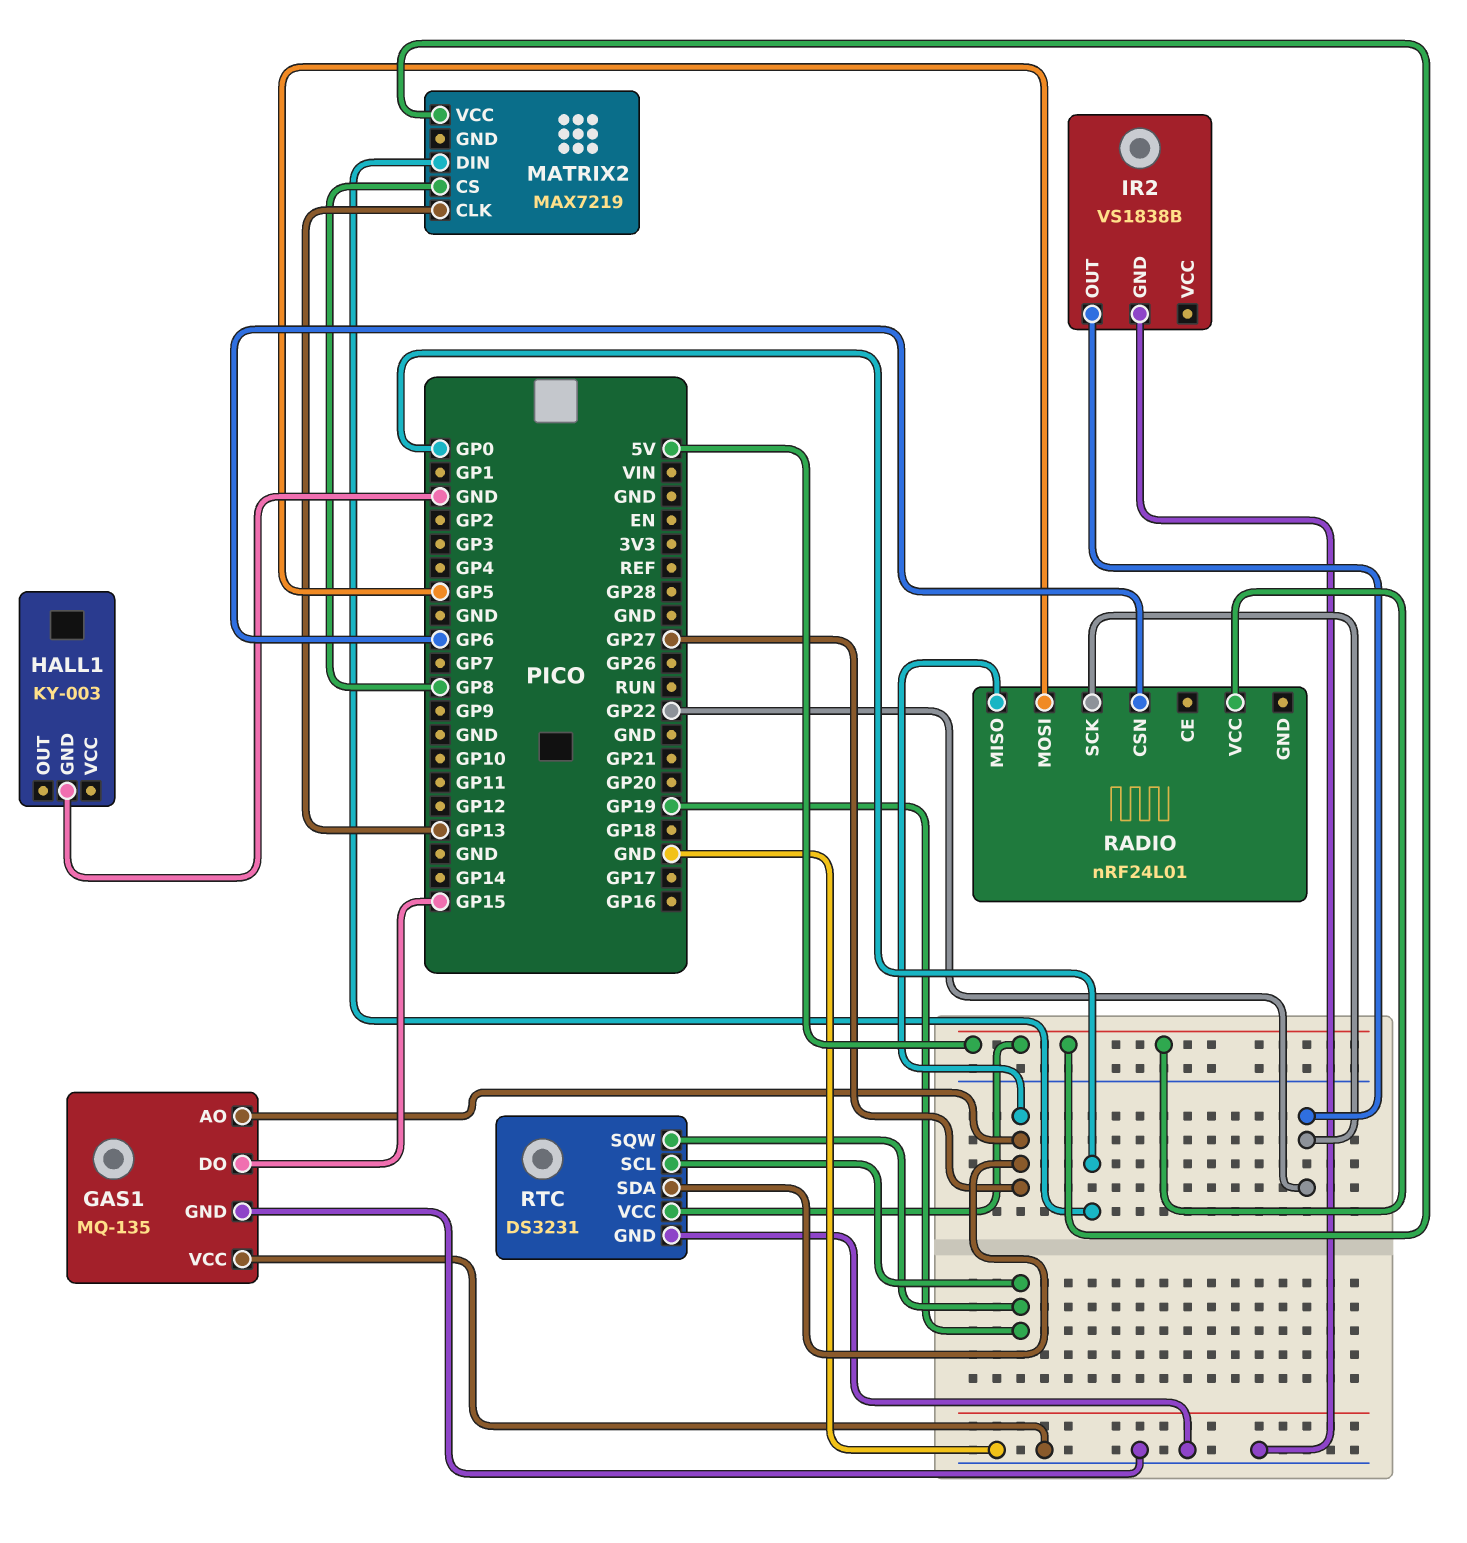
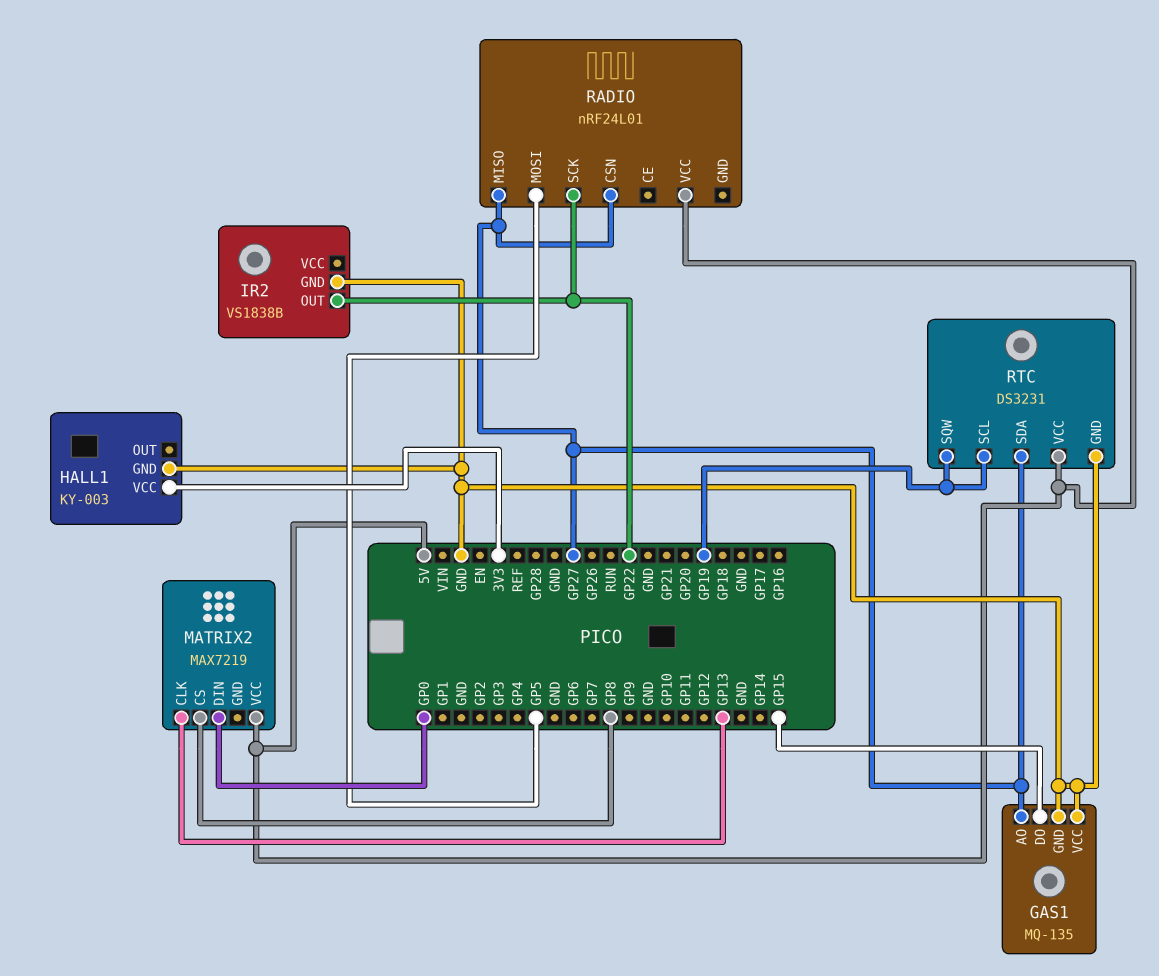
HALL1 pin VCC: none -> 3V3
RADIO pin CSN: GP6 -> GP27

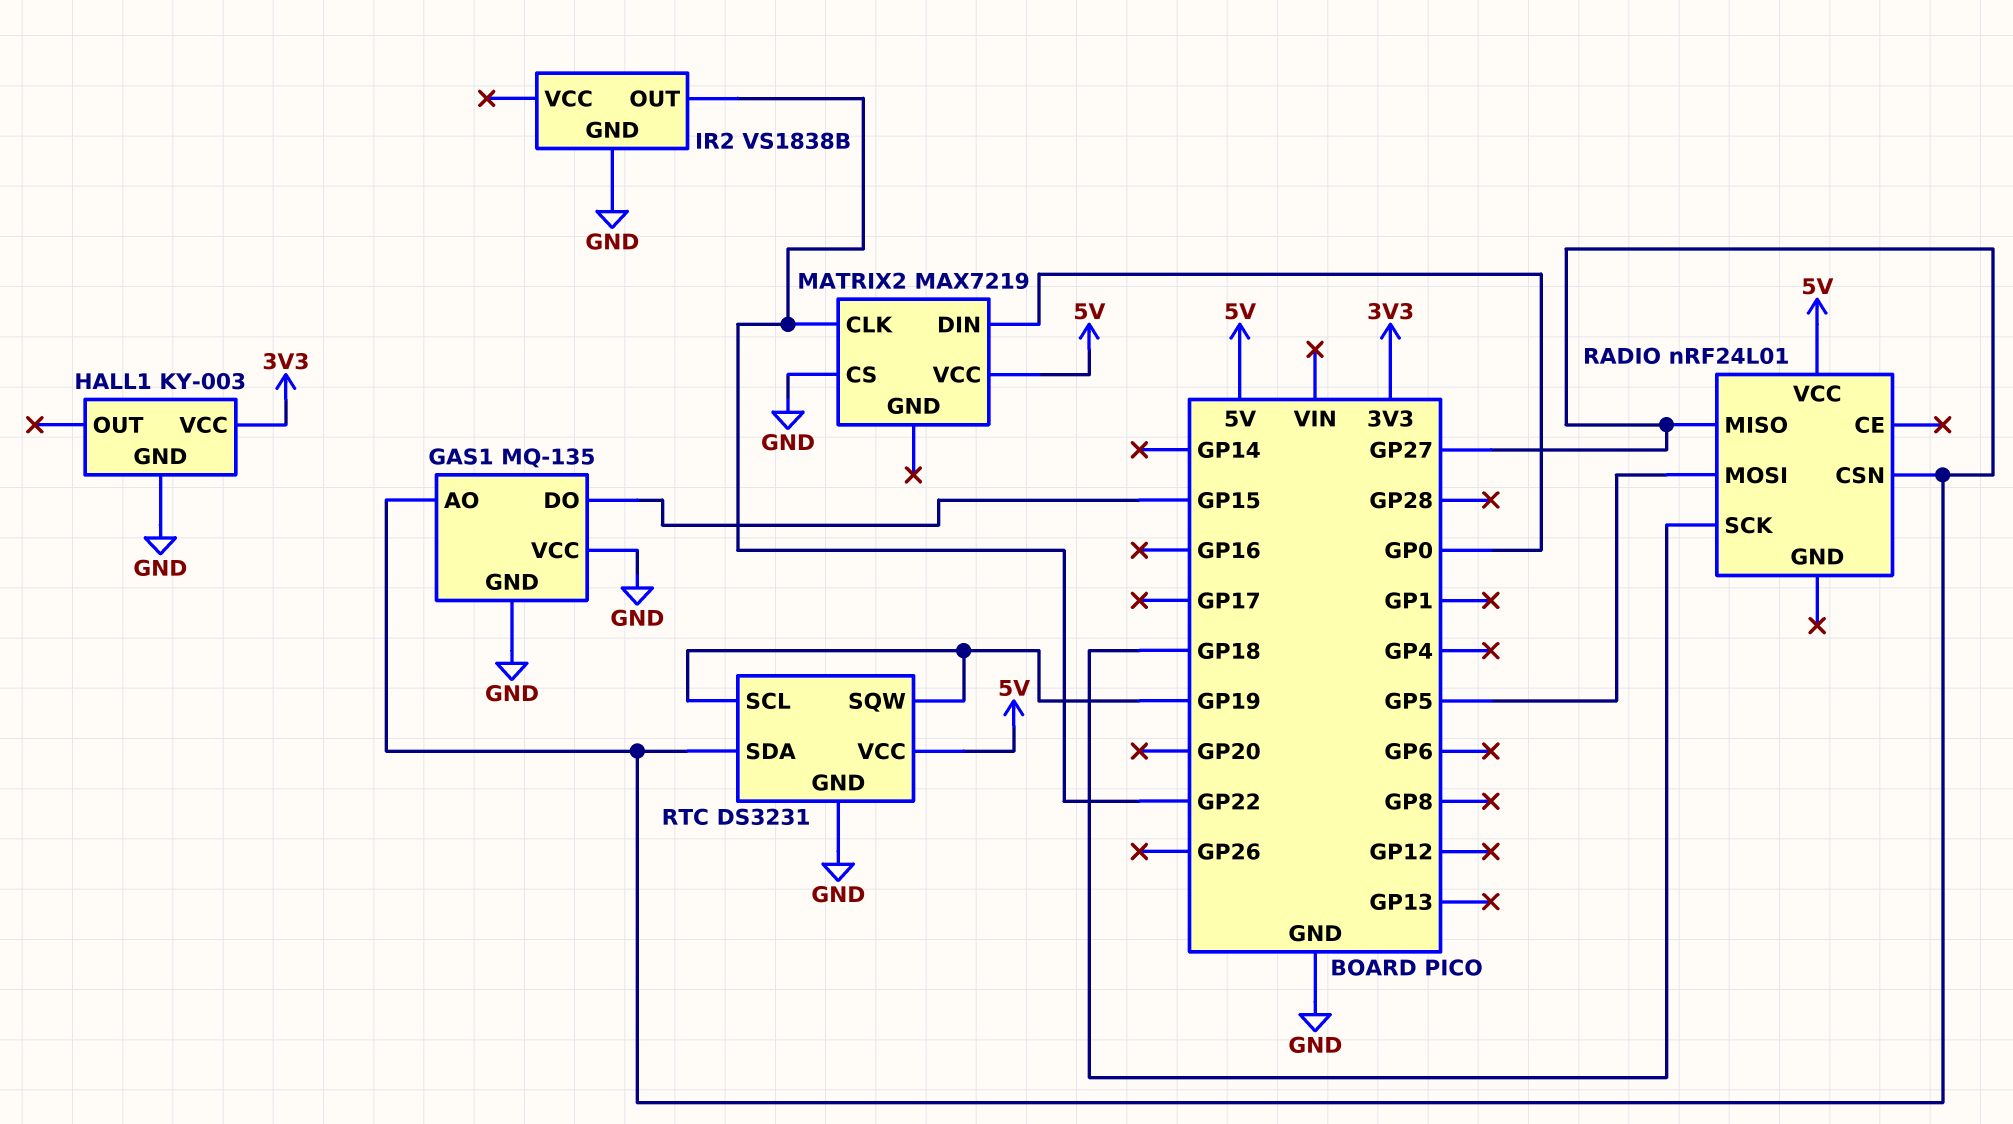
MATRIX2 pin CLK: GP13 -> GP22
MATRIX2 pin CS: GP8 -> GND
RADIO pin SCK: GP22 -> GP18

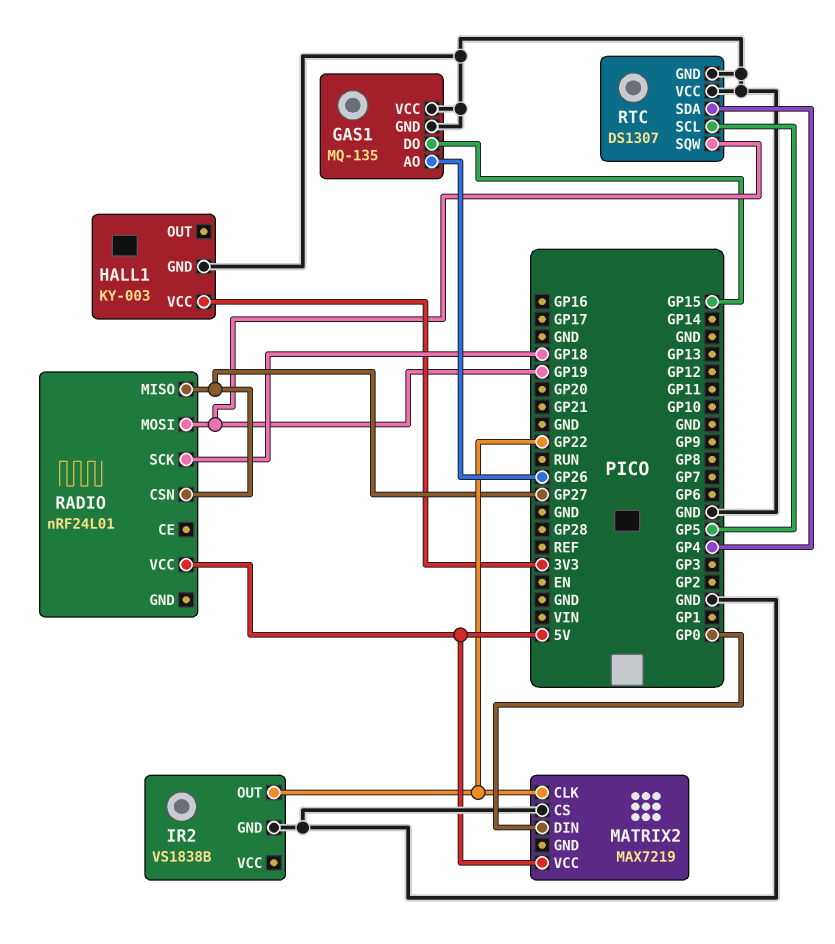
GAS1 pin AO: GP27 -> GP26
RADIO pin MOSI: GP5 -> GP19
RTC: DS3231 -> DS1307
RTC pin SCL: GP19 -> GP5
RTC pin SDA: GP27 -> GP4
RTC pin VCC: 5V -> GND

